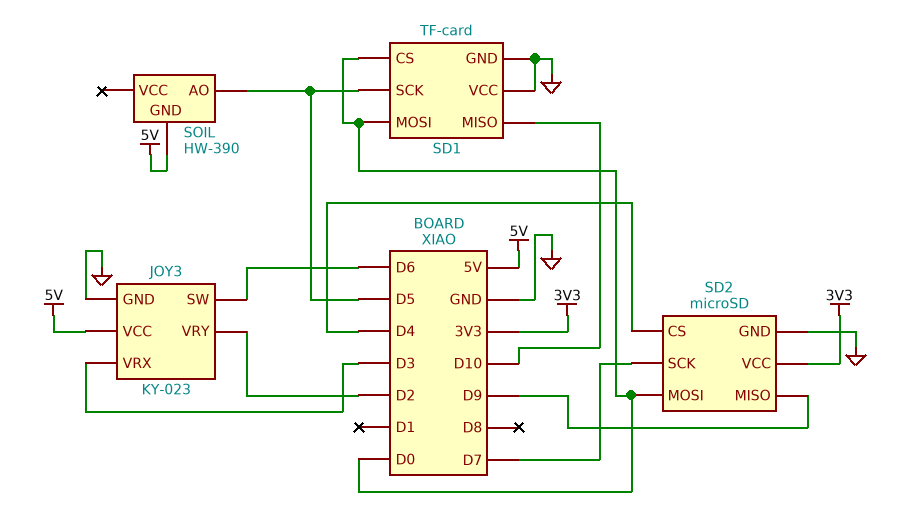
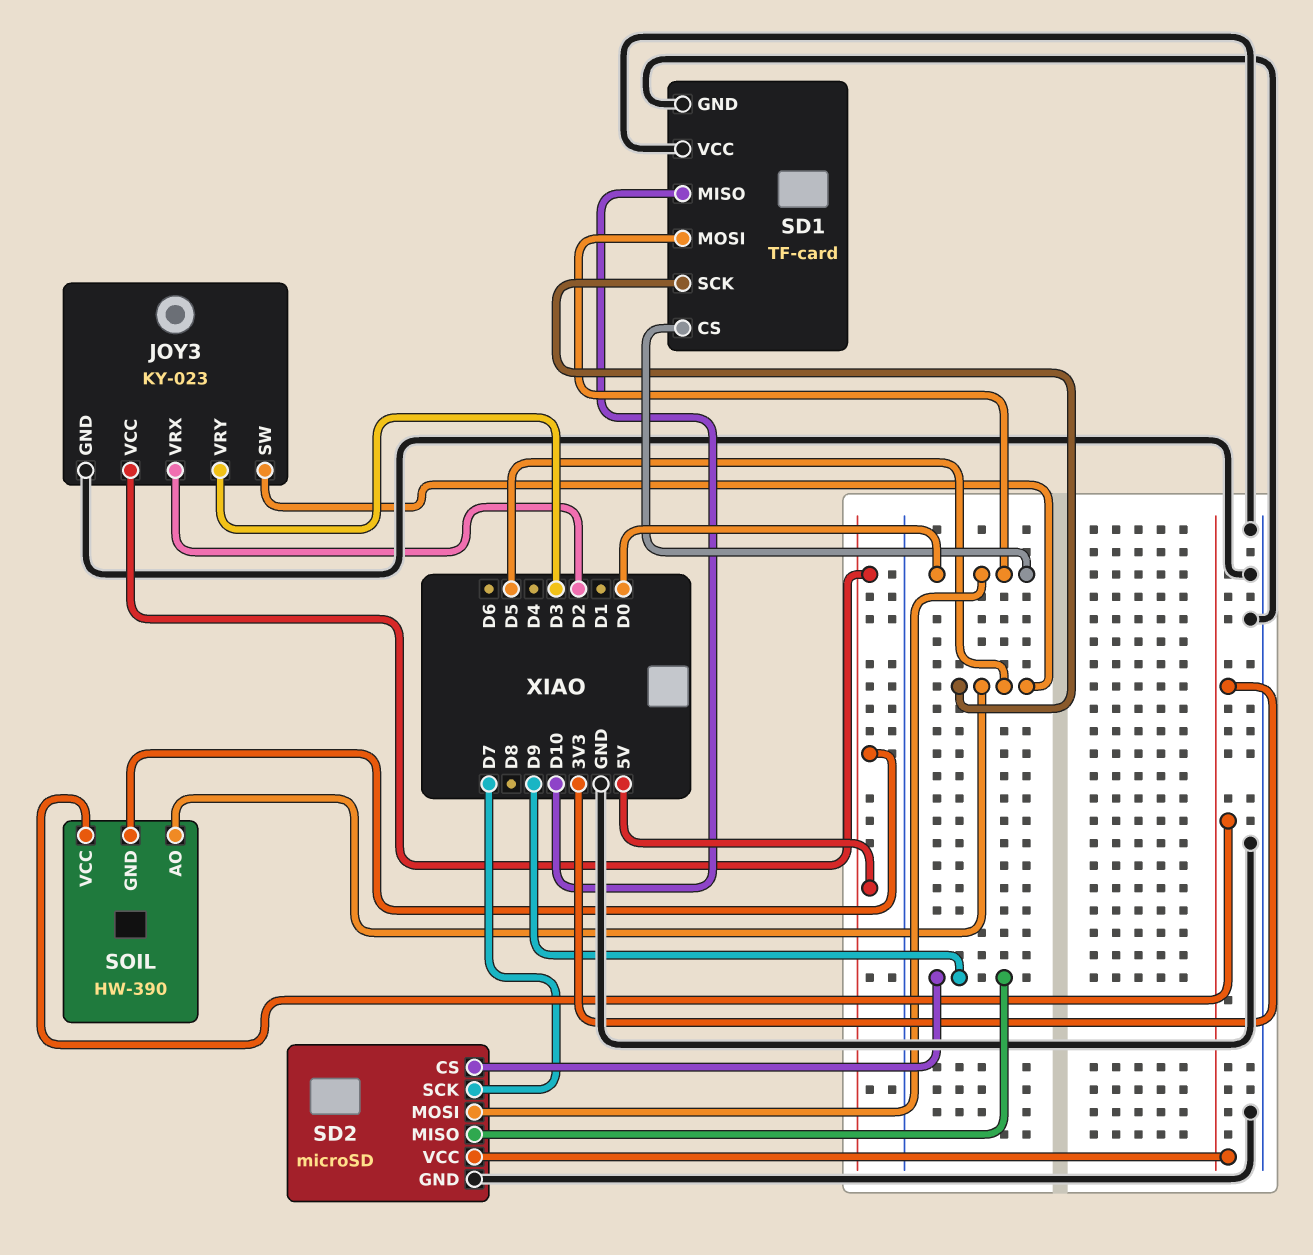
JOY3 pin SW: D6 -> D5
JOY3 pin VRX: D3 -> D2
JOY3 pin VRY: D2 -> D3
SD2 pin CS: D4 -> D9
SOIL pin VCC: none -> 3V3

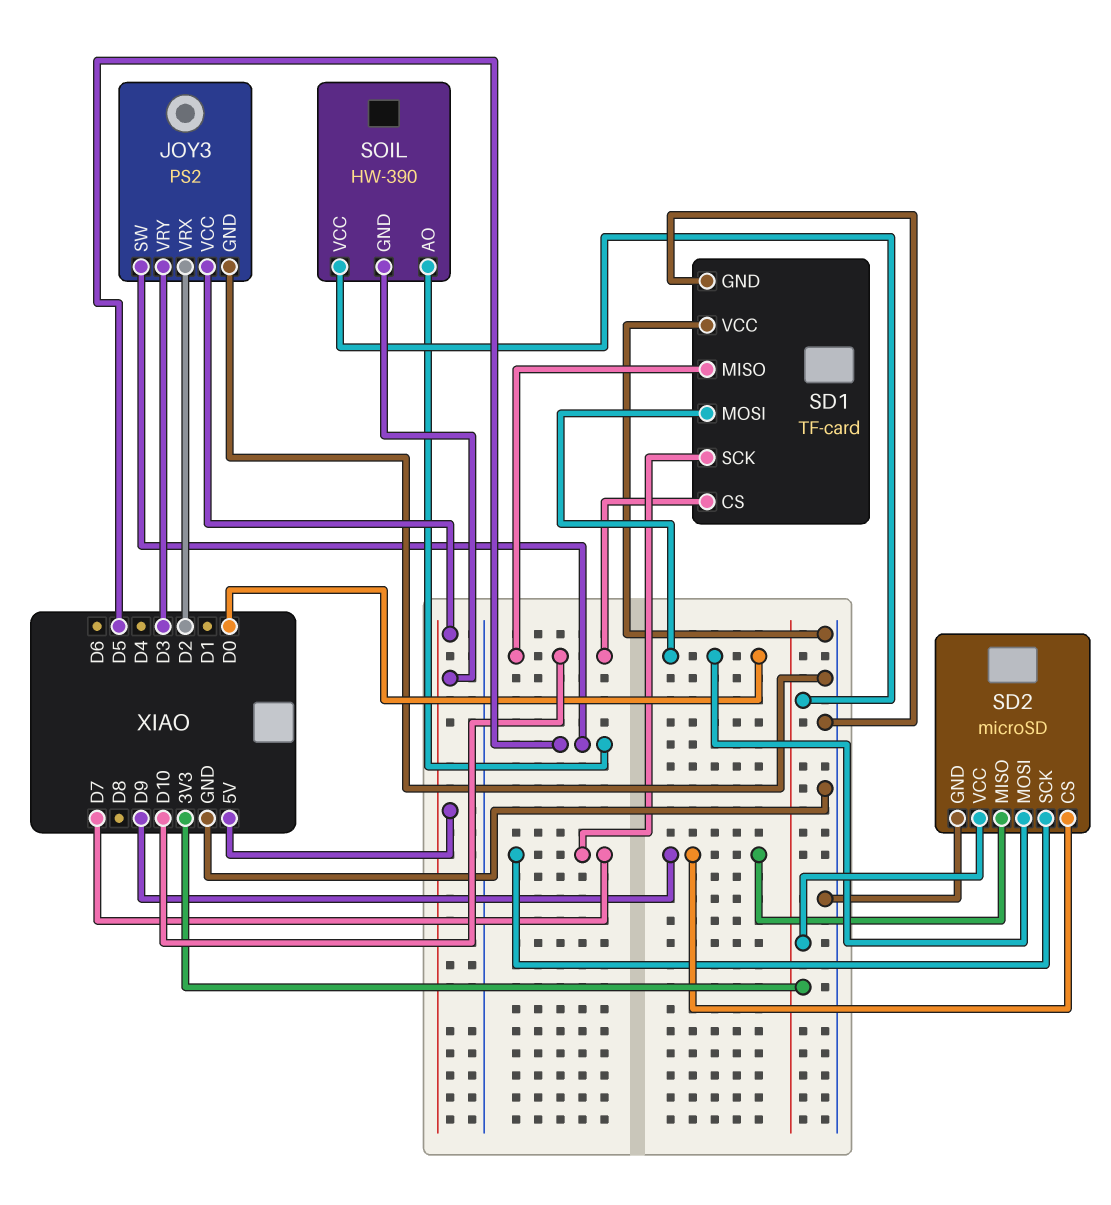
JOY3: KY-023 -> PS2
SD1 pin CS: D0 -> D10
SD1 pin SCK: D5 -> D7

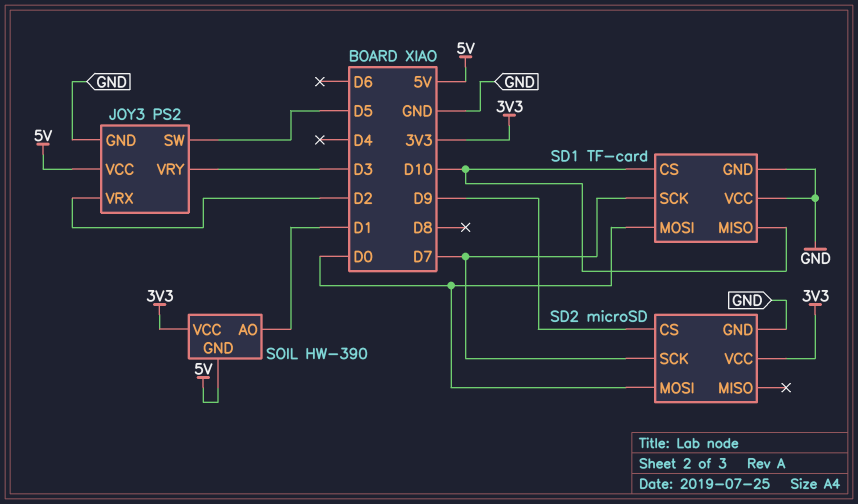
SD2 pin MISO: D9 -> none
SOIL pin AO: D5 -> D1

